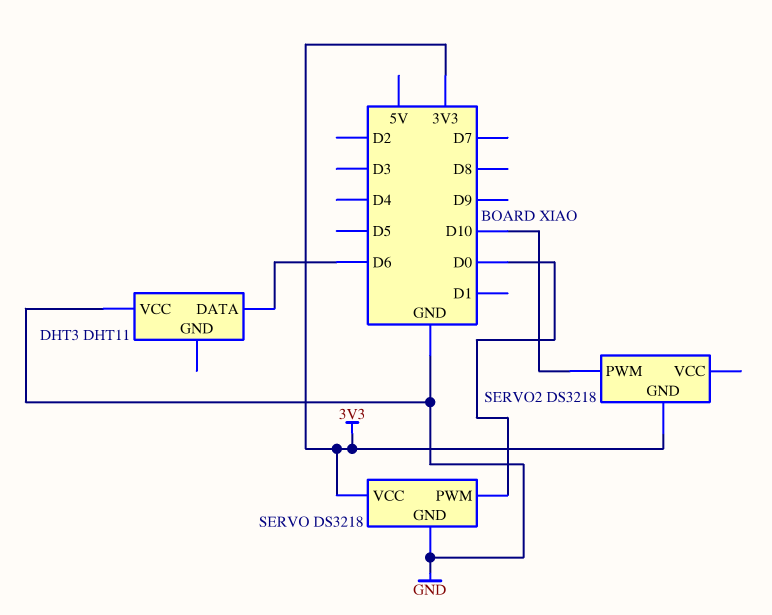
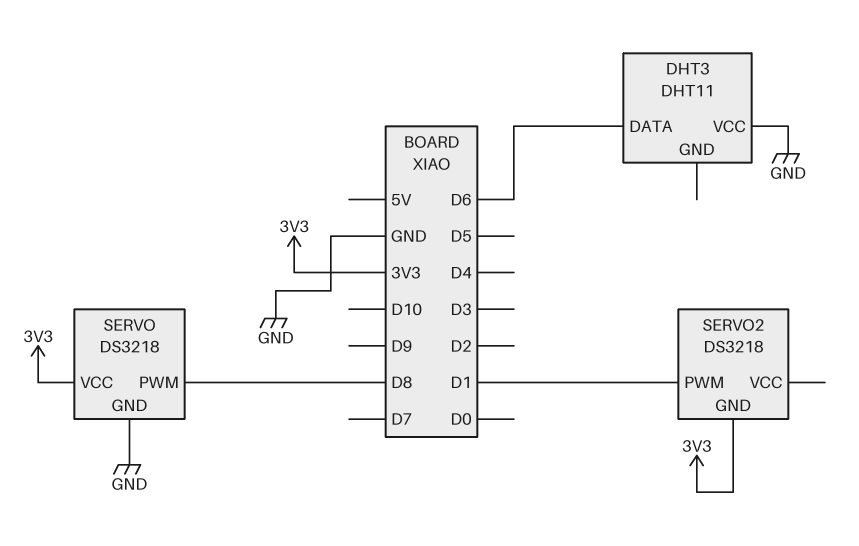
SERVO pin PWM: D0 -> D8
SERVO2 pin PWM: D10 -> D1

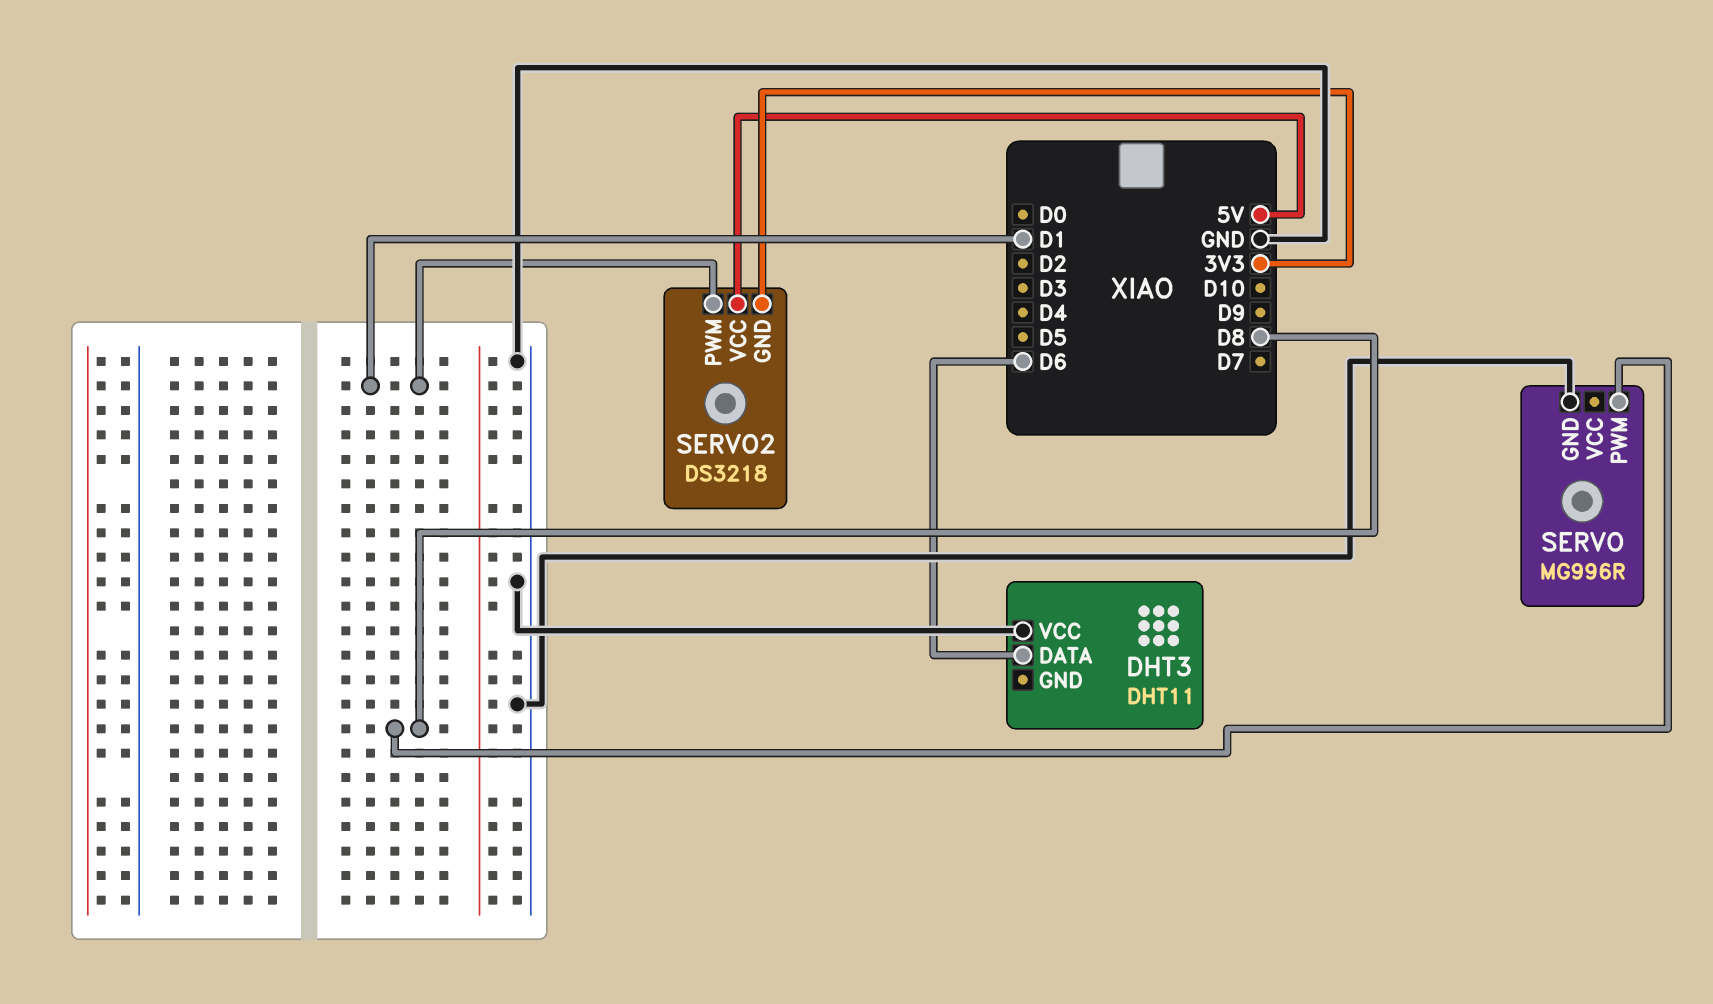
SERVO: DS3218 -> MG996R
SERVO pin VCC: 3V3 -> none
SERVO2 pin VCC: none -> 5V

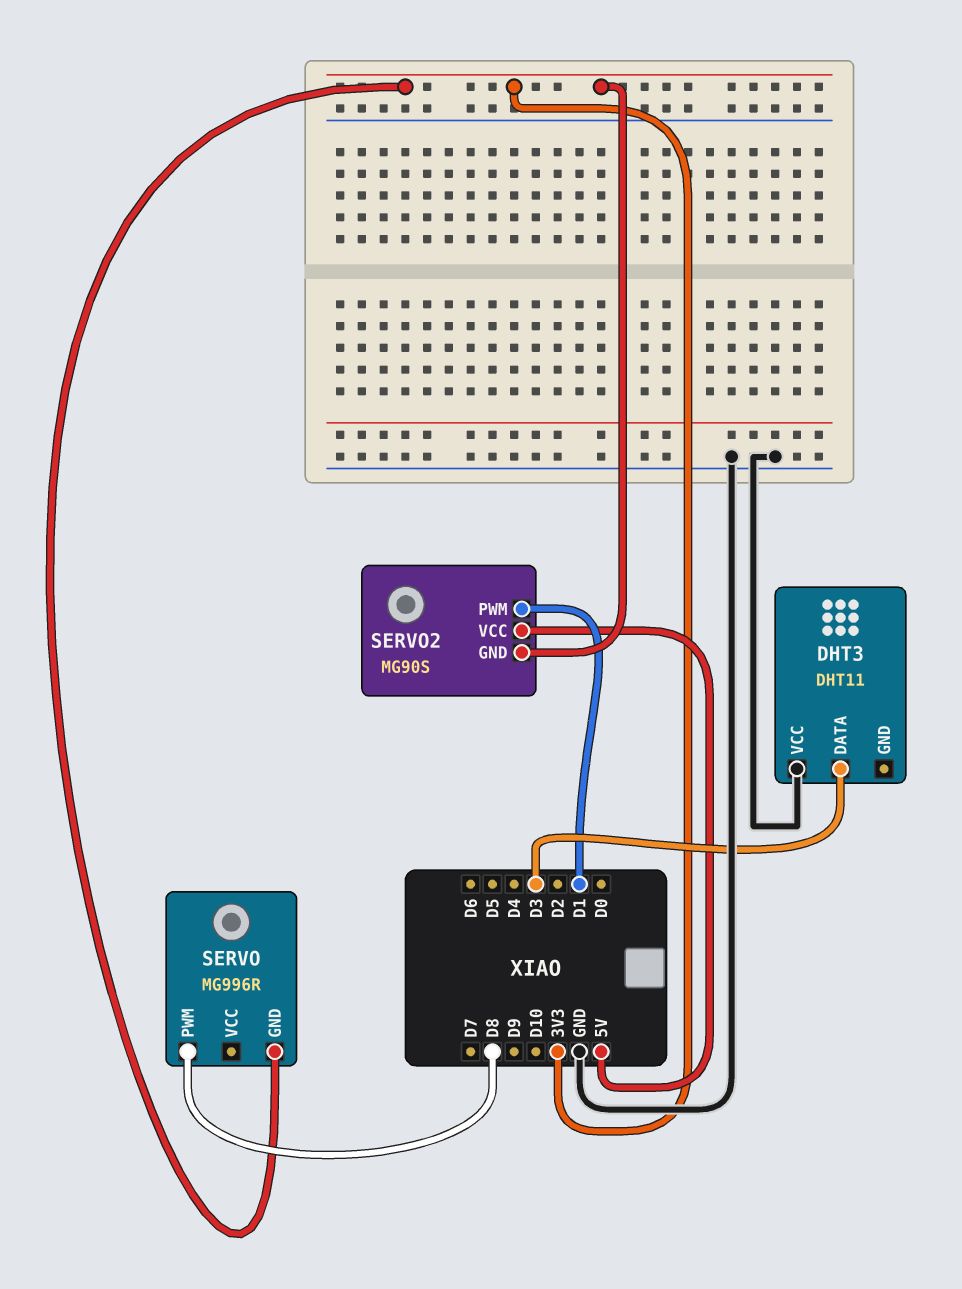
DHT3 pin DATA: D6 -> D3
SERVO pin GND: GND -> 3V3
SERVO2: DS3218 -> MG90S

